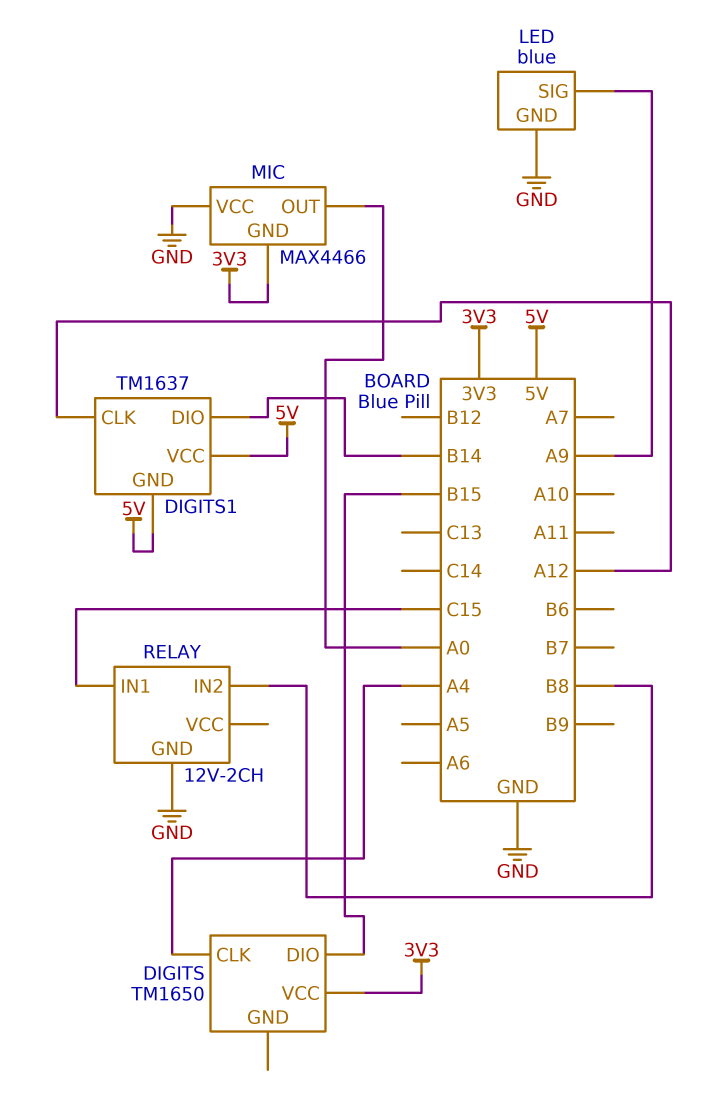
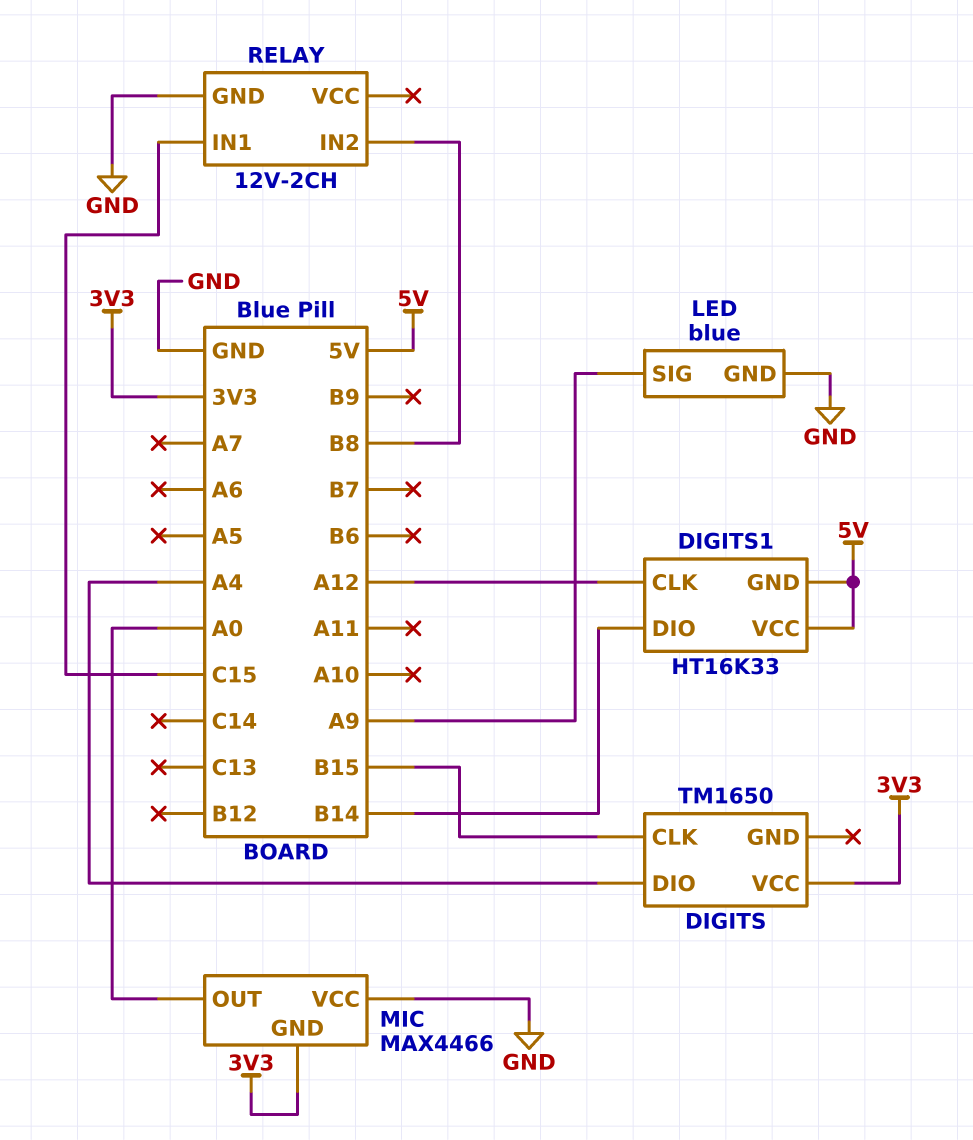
DIGITS pin CLK: A4 -> B15
DIGITS pin DIO: B15 -> A4
DIGITS1: TM1637 -> HT16K33

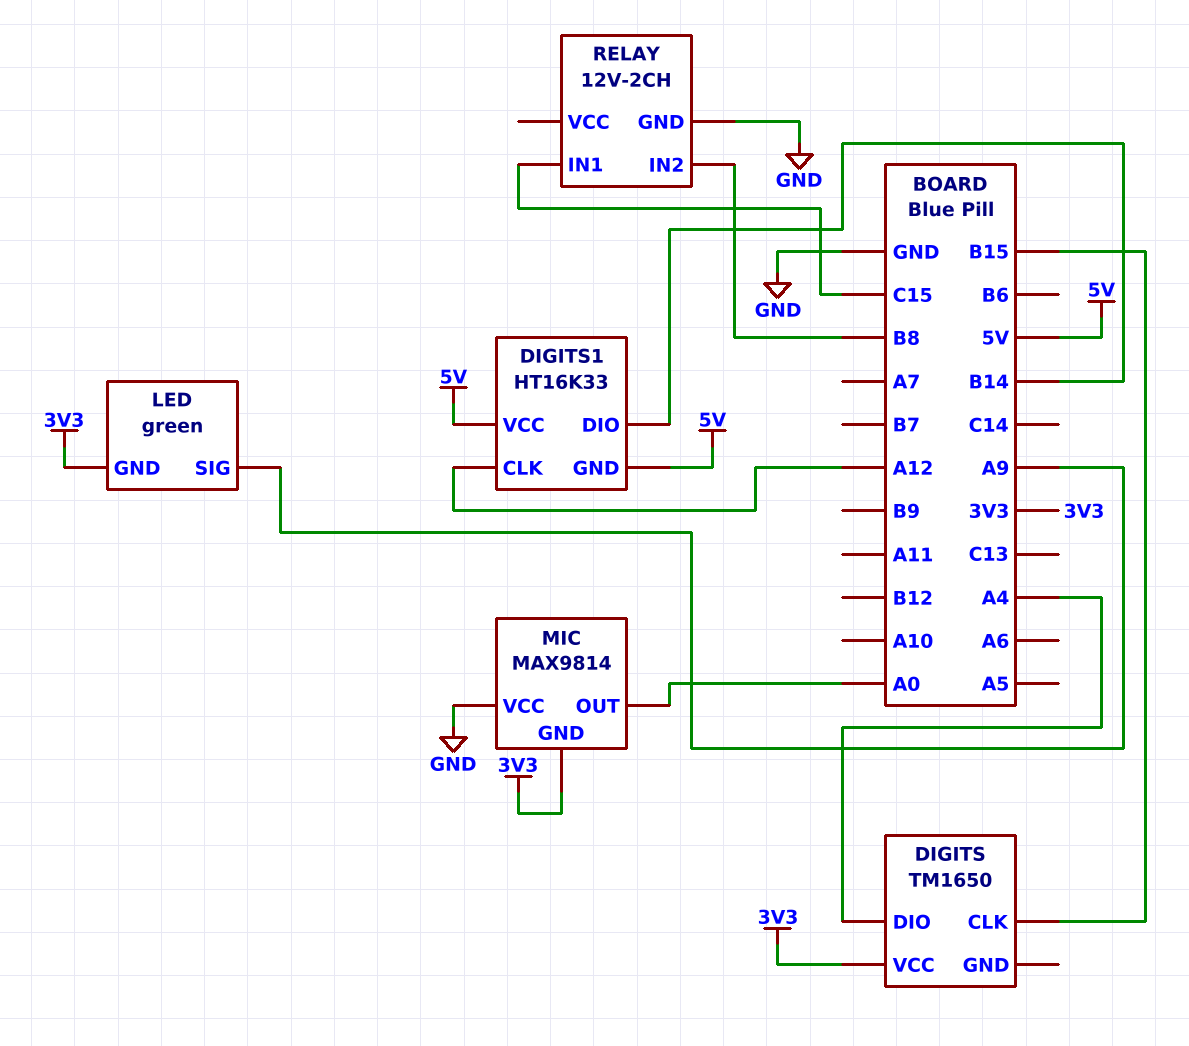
LED: blue -> green
LED pin GND: GND -> 3V3
MIC: MAX4466 -> MAX9814

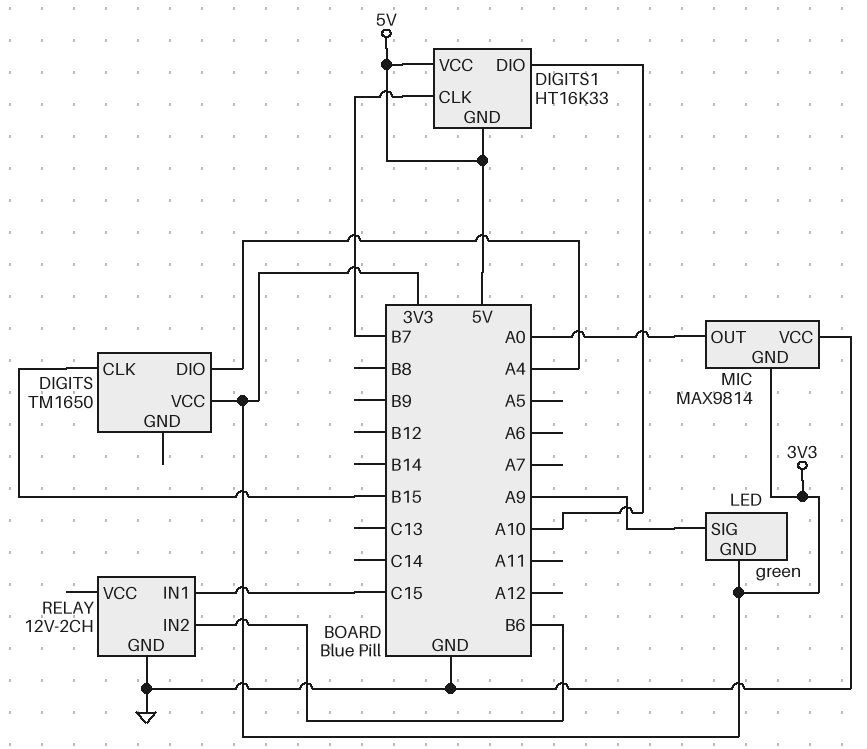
DIGITS1 pin CLK: A12 -> B7
DIGITS1 pin DIO: B14 -> A10
RELAY pin IN2: B8 -> B6

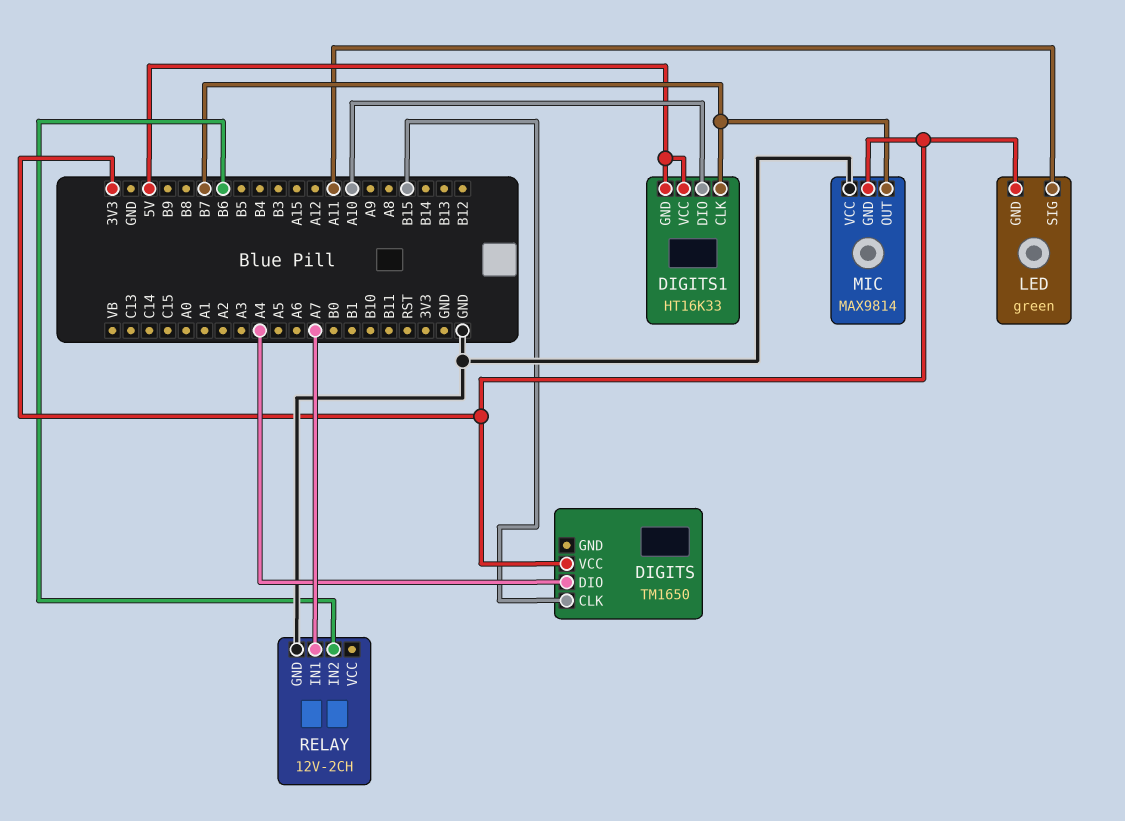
LED pin SIG: A9 -> A11
MIC pin OUT: A0 -> B7
RELAY pin IN1: C15 -> A7

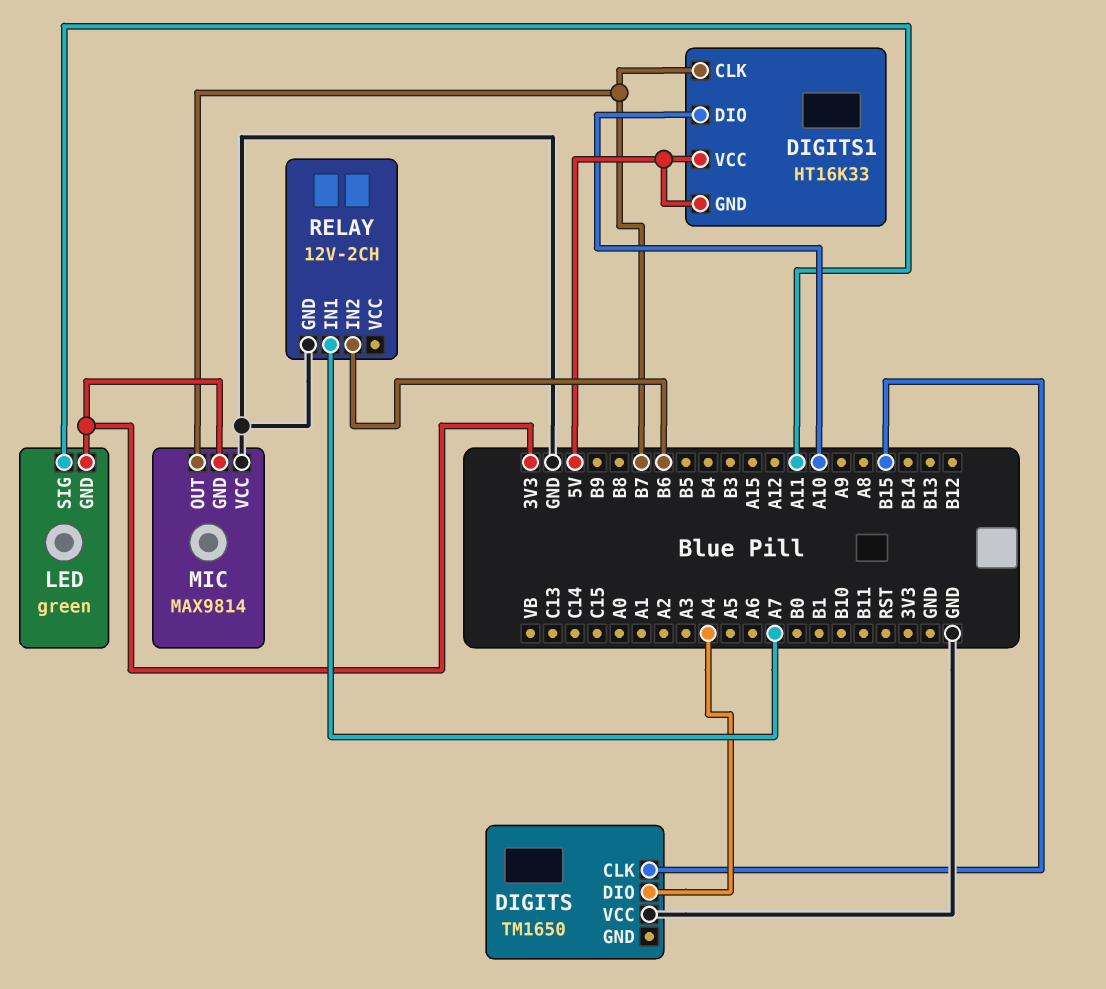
DIGITS pin VCC: 3V3 -> GND

